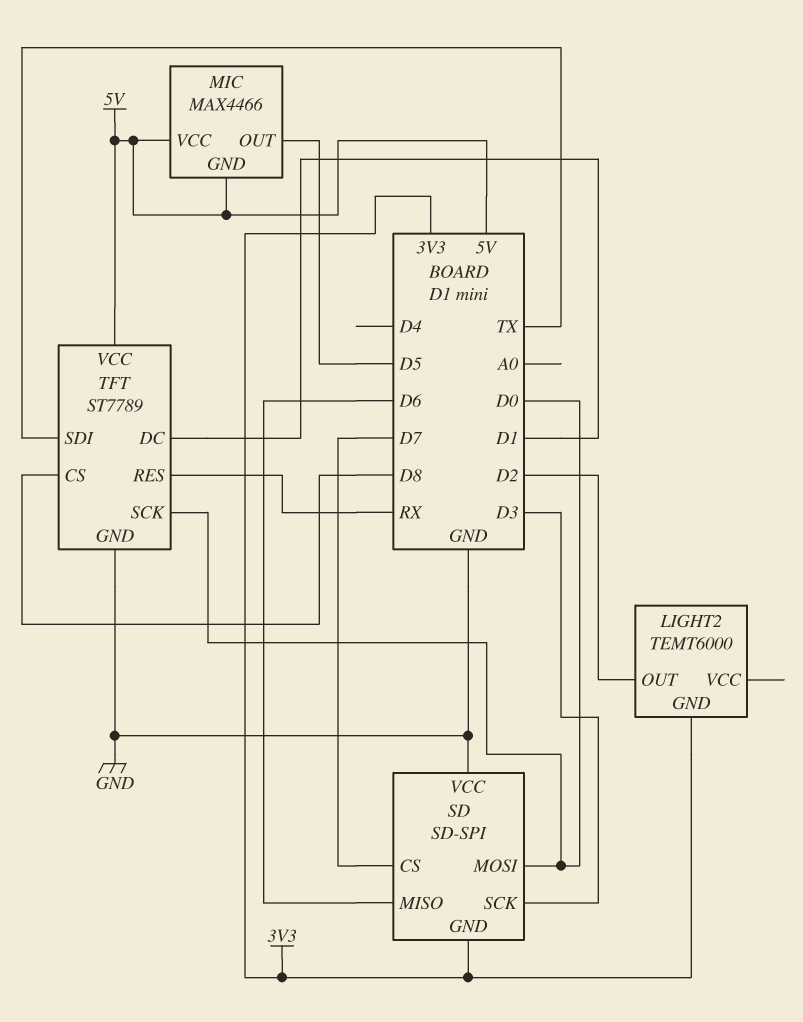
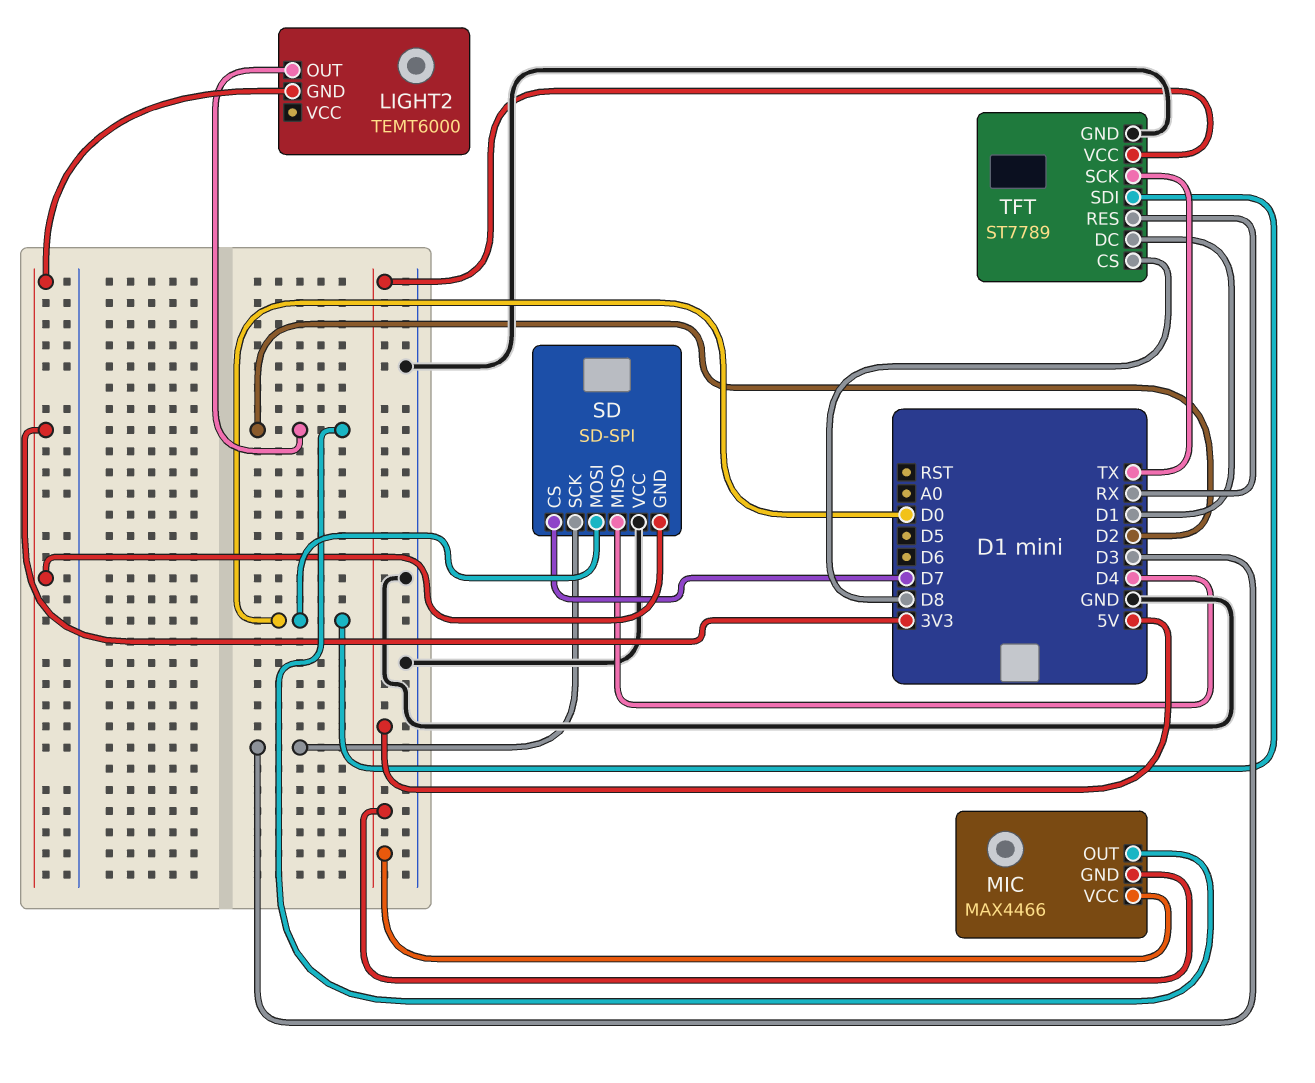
MIC pin OUT: D5 -> D2
SD pin MISO: D6 -> D4
TFT pin SCK: D0 -> TX
TFT pin SDI: TX -> D0

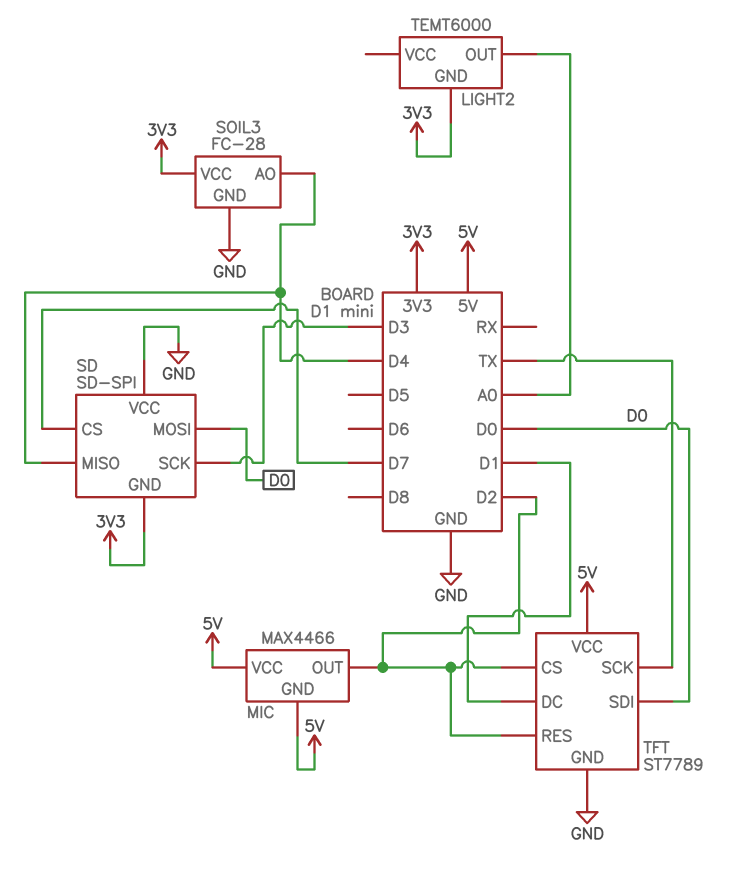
LIGHT2 pin OUT: D2 -> A0
SOIL3: none -> FC-28
SOIL3 pin AO: none -> D4
SOIL3 pin GND: none -> GND
SOIL3 pin VCC: none -> 3V3
TFT pin CS: D8 -> D2
TFT pin RES: RX -> D2

